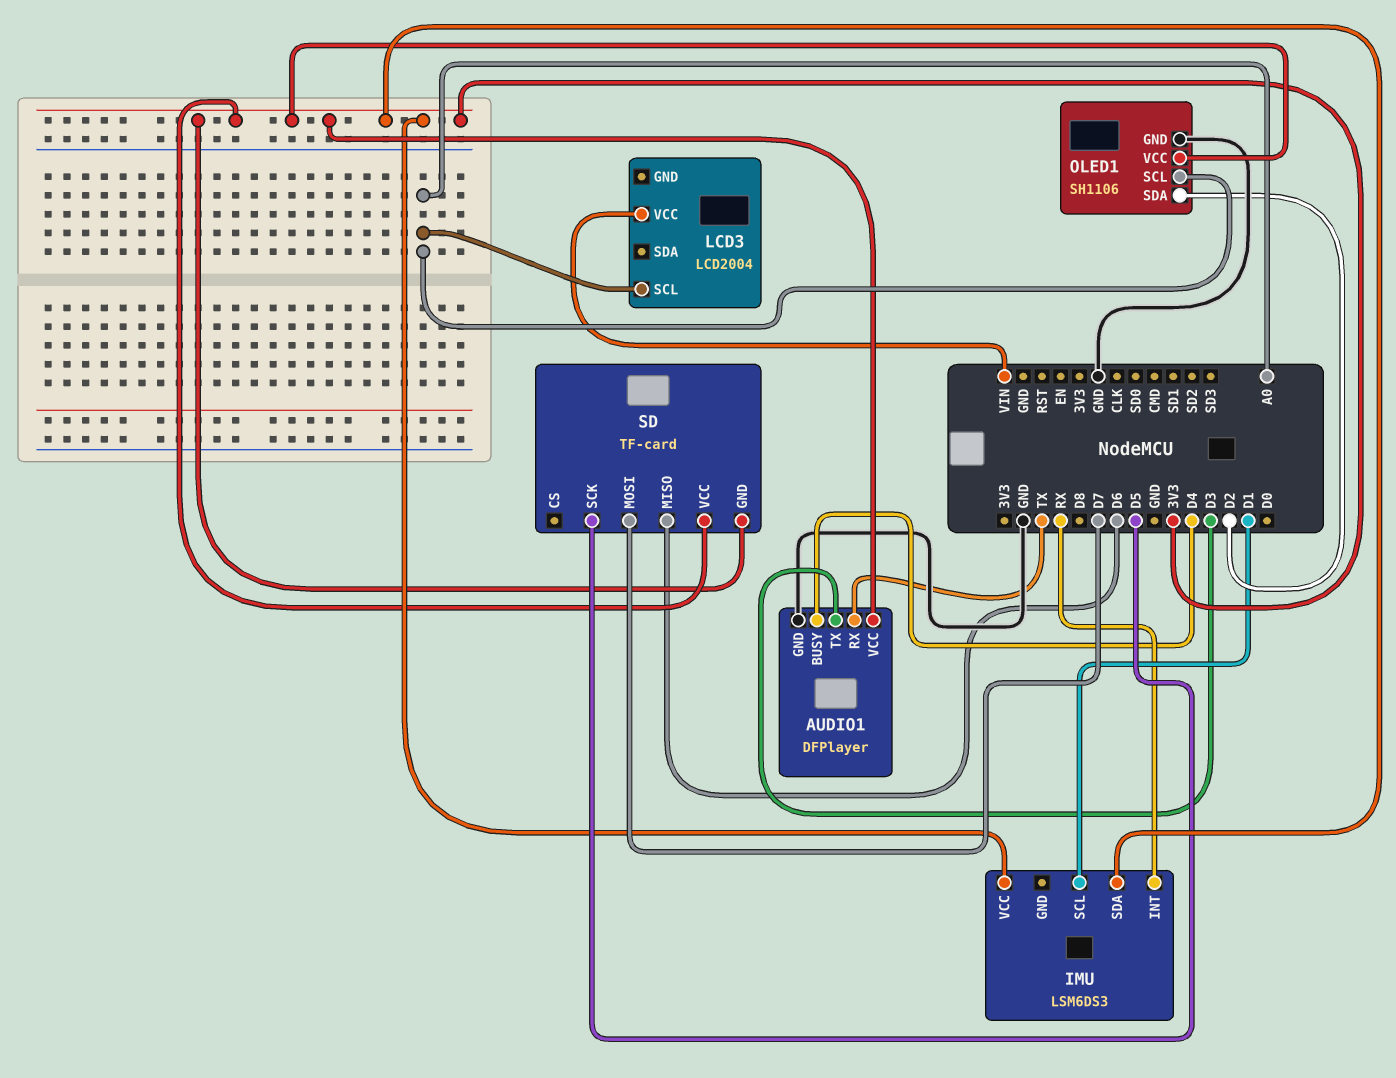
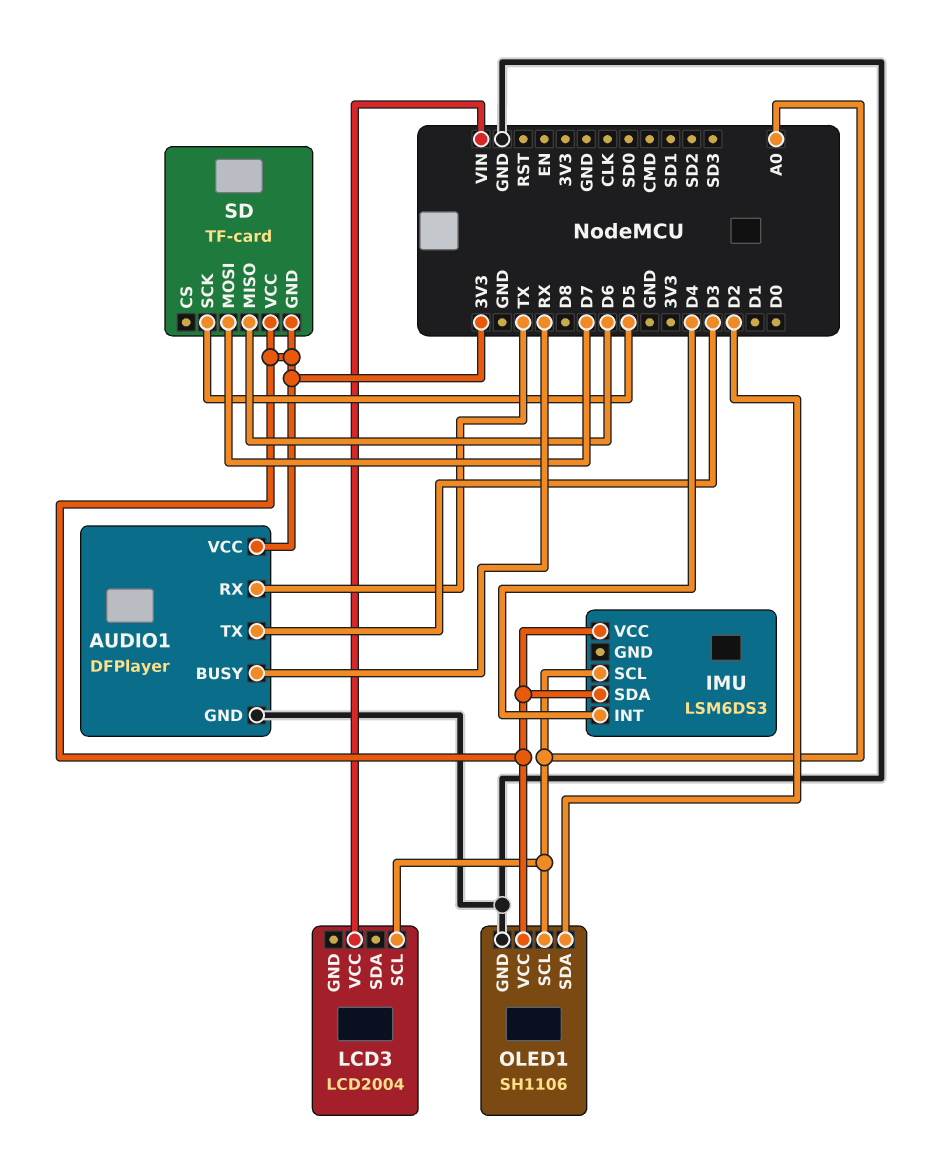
AUDIO1 pin BUSY: D4 -> RX
IMU pin INT: RX -> D4
IMU pin SCL: D1 -> A0

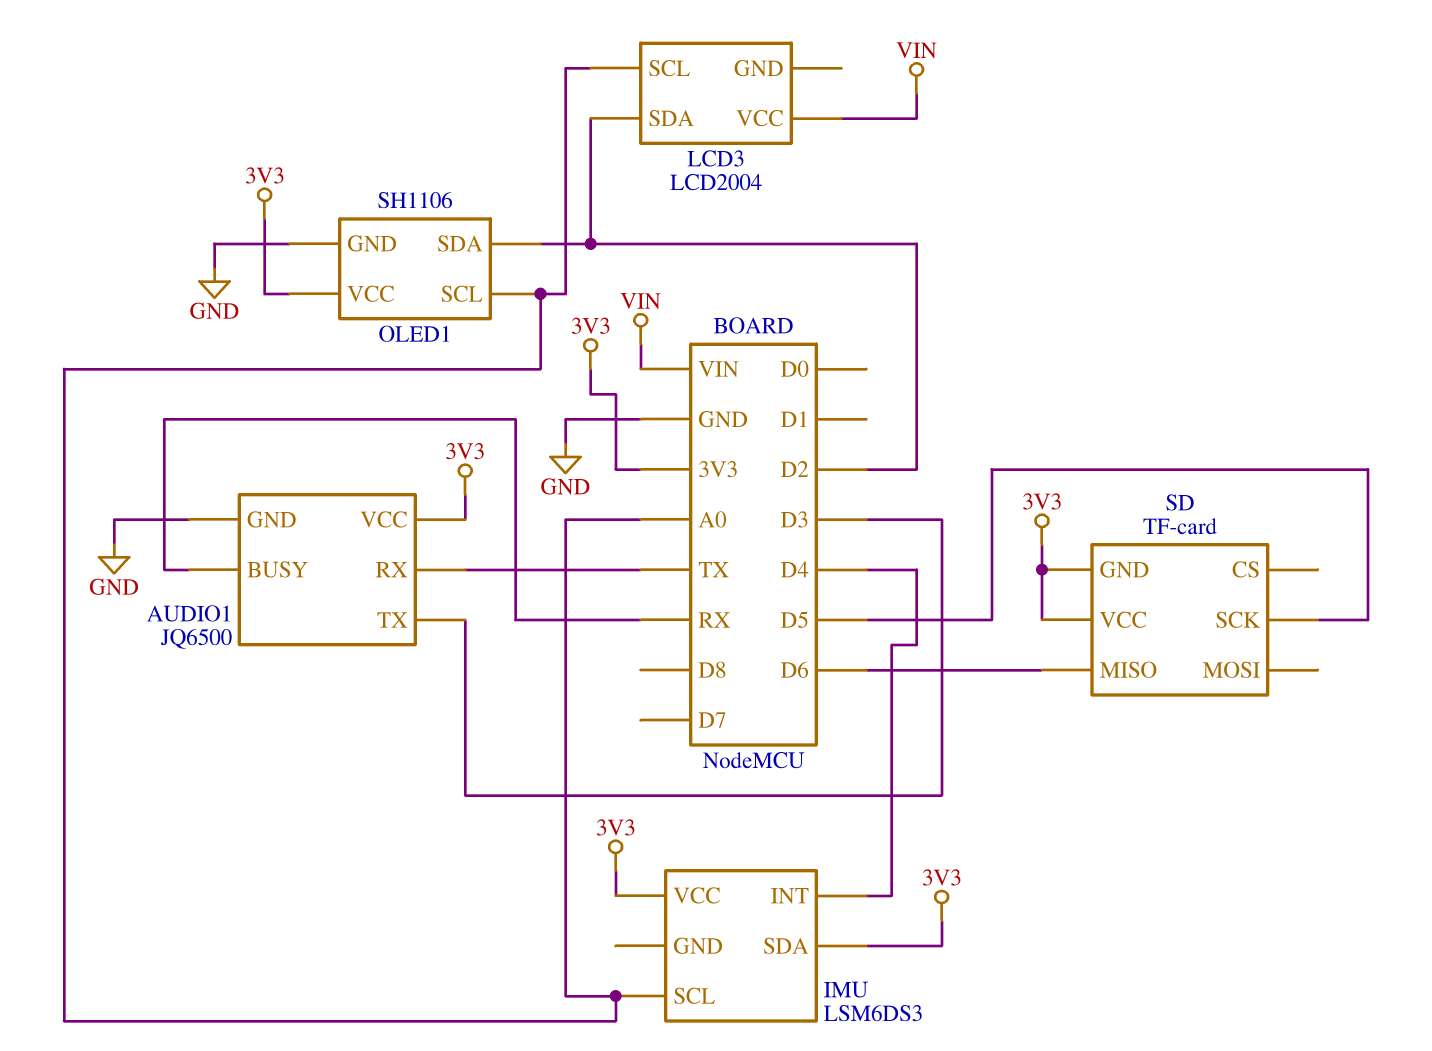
AUDIO1: DFPlayer -> JQ6500
LCD3 pin SDA: none -> D2
SD pin MOSI: D7 -> none

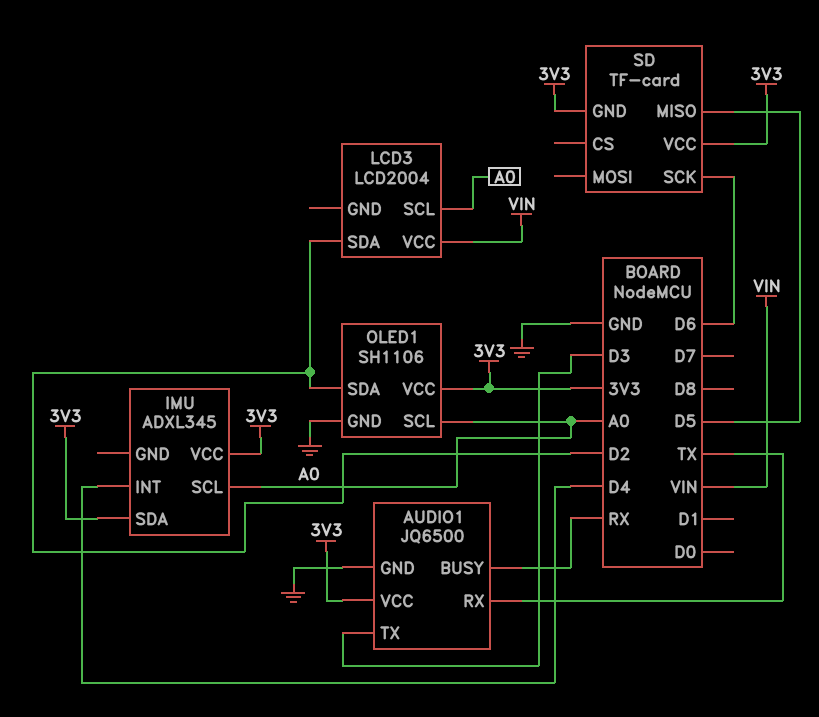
IMU: LSM6DS3 -> ADXL345
SD pin MISO: D6 -> D5
SD pin SCK: D5 -> D6

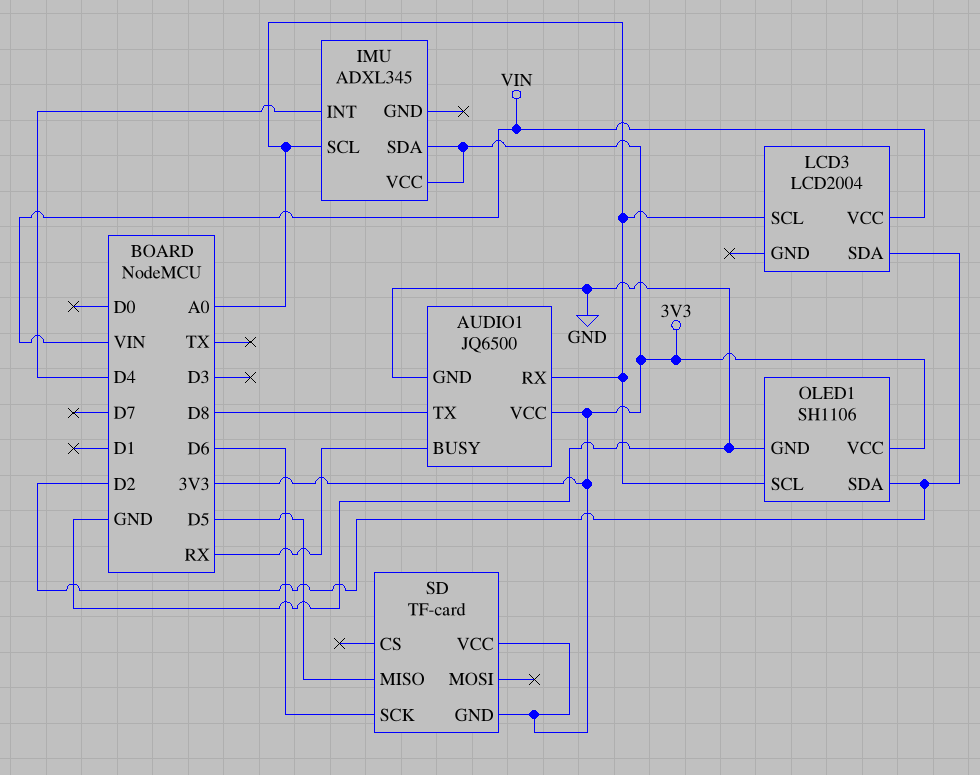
AUDIO1 pin RX: TX -> A0
AUDIO1 pin TX: D3 -> D8

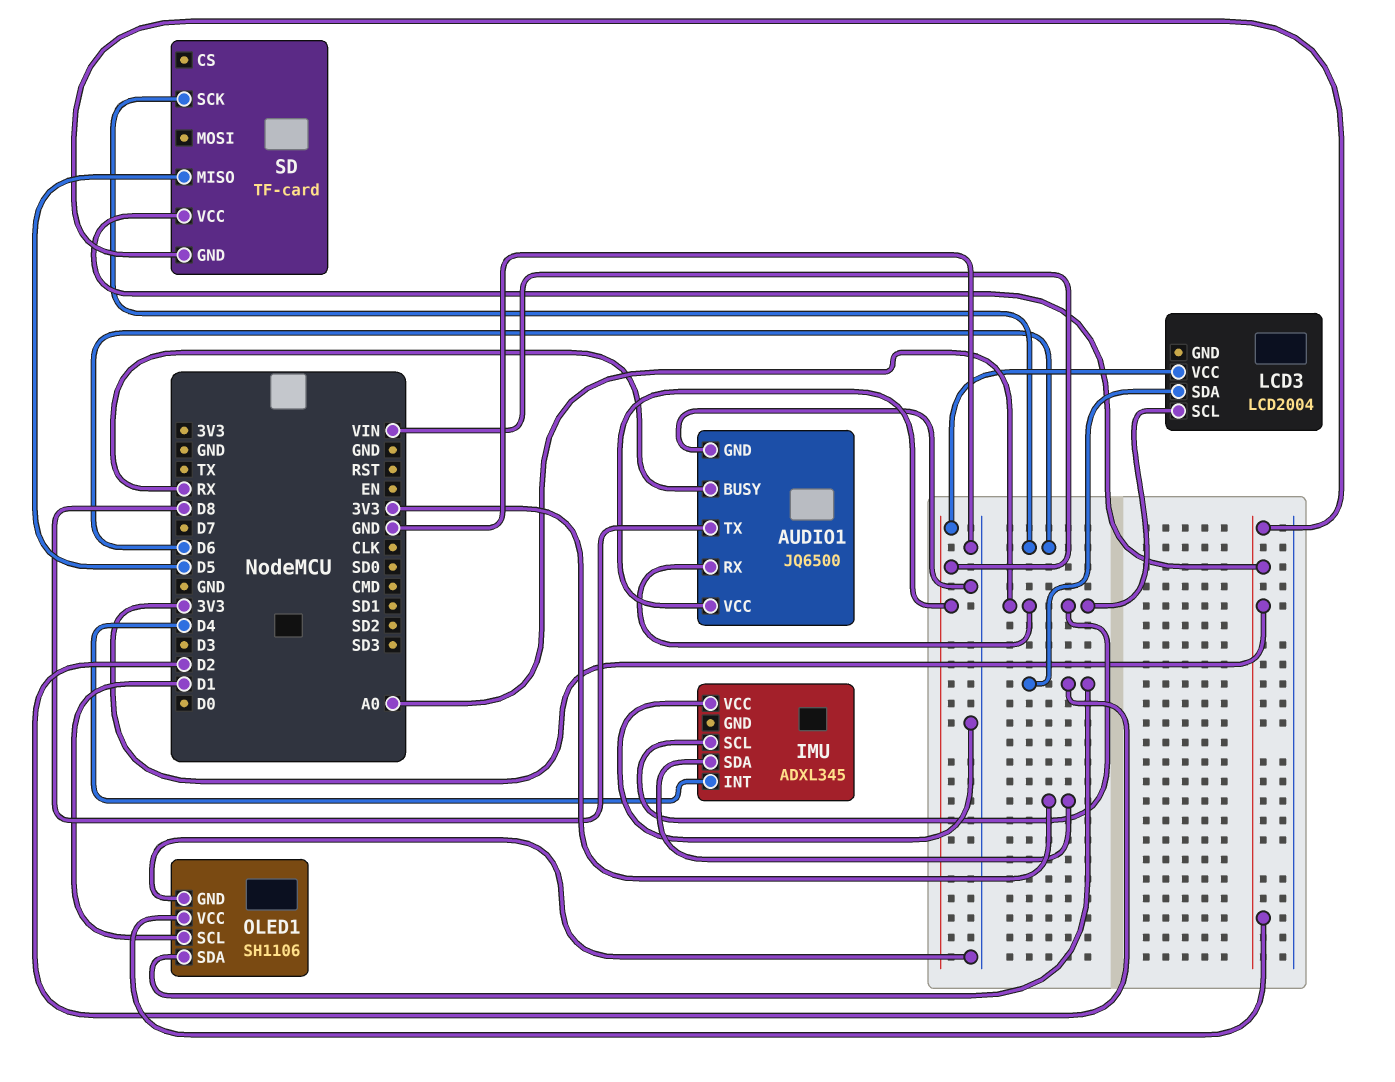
AUDIO1 pin VCC: 3V3 -> VIN
IMU pin VCC: 3V3 -> GND
OLED1 pin SCL: A0 -> D1

